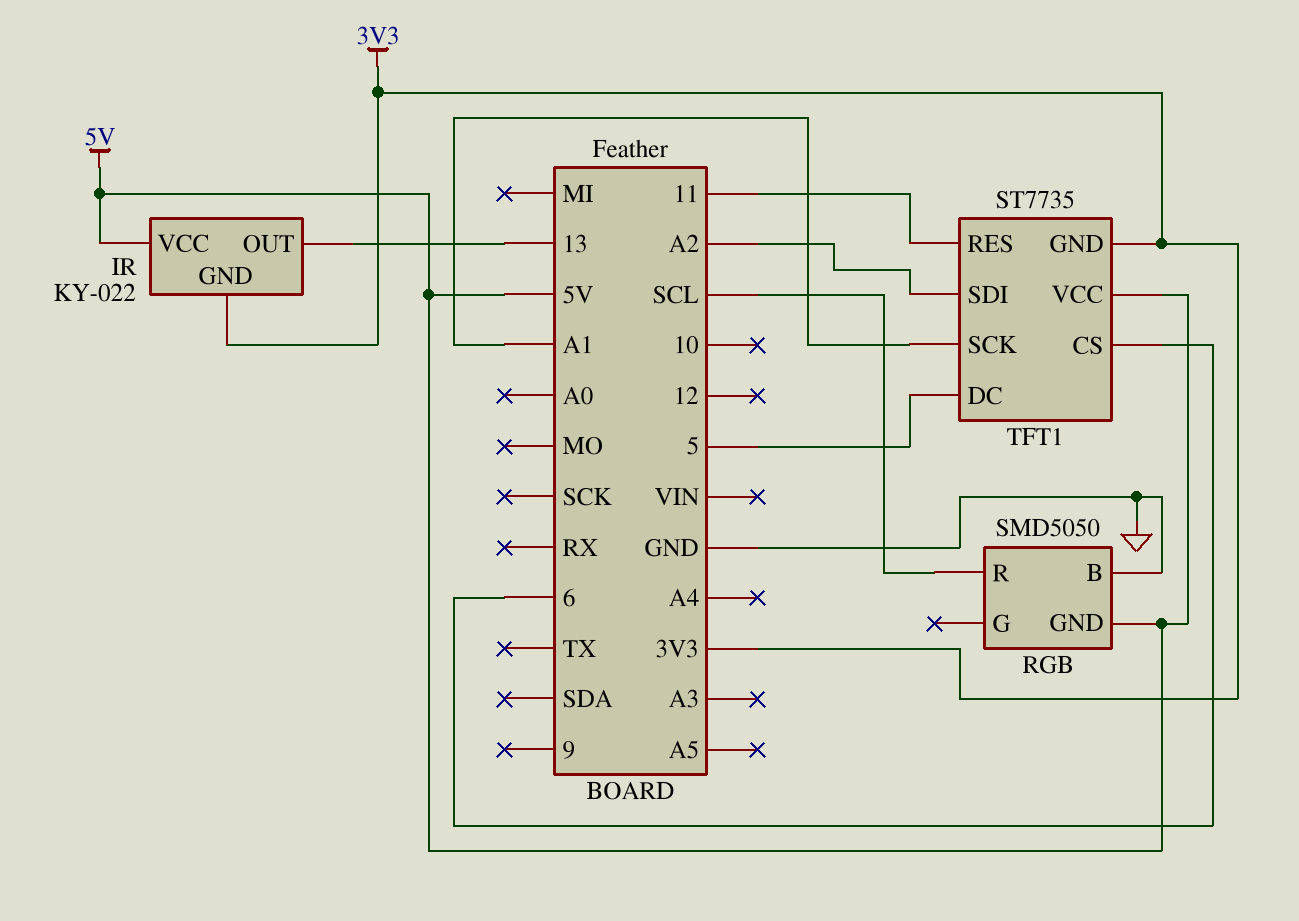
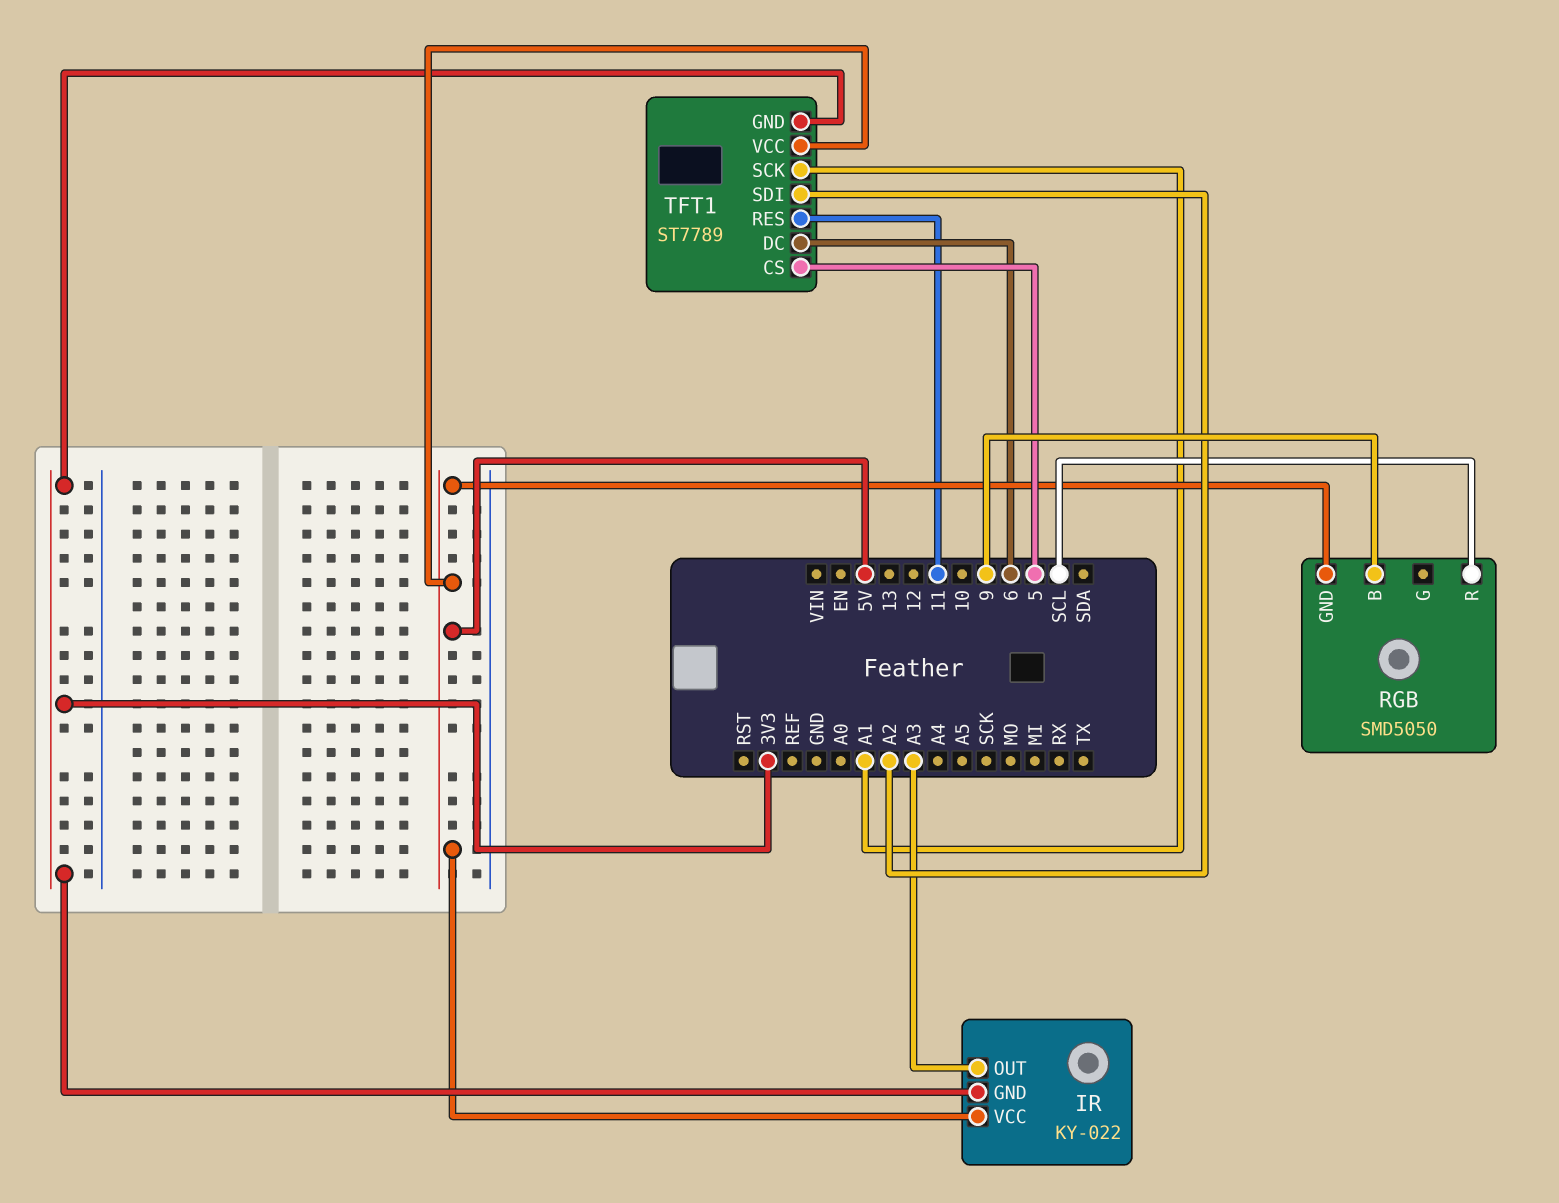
IR pin OUT: 13 -> A3
RGB pin B: GND -> 9
TFT1: ST7735 -> ST7789
TFT1 pin CS: 6 -> 5
TFT1 pin DC: 5 -> 6

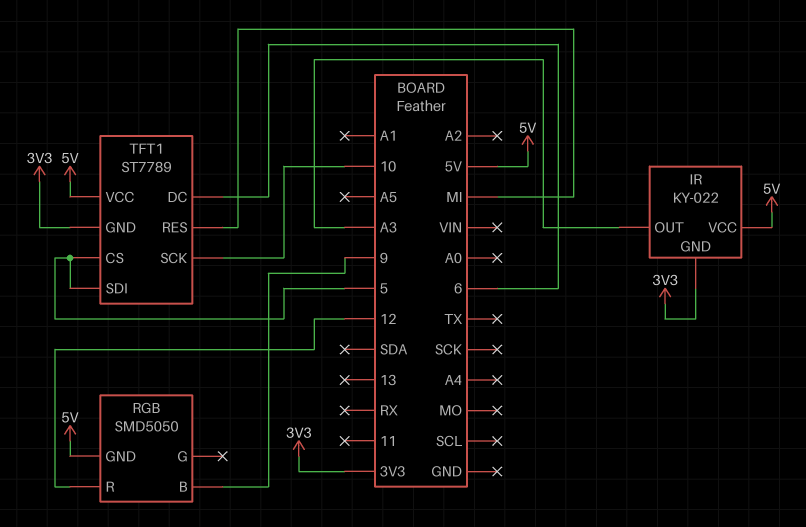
RGB pin R: SCL -> 12
TFT1 pin RES: 11 -> MI
TFT1 pin SCK: A1 -> 10
TFT1 pin SDI: A2 -> 5

